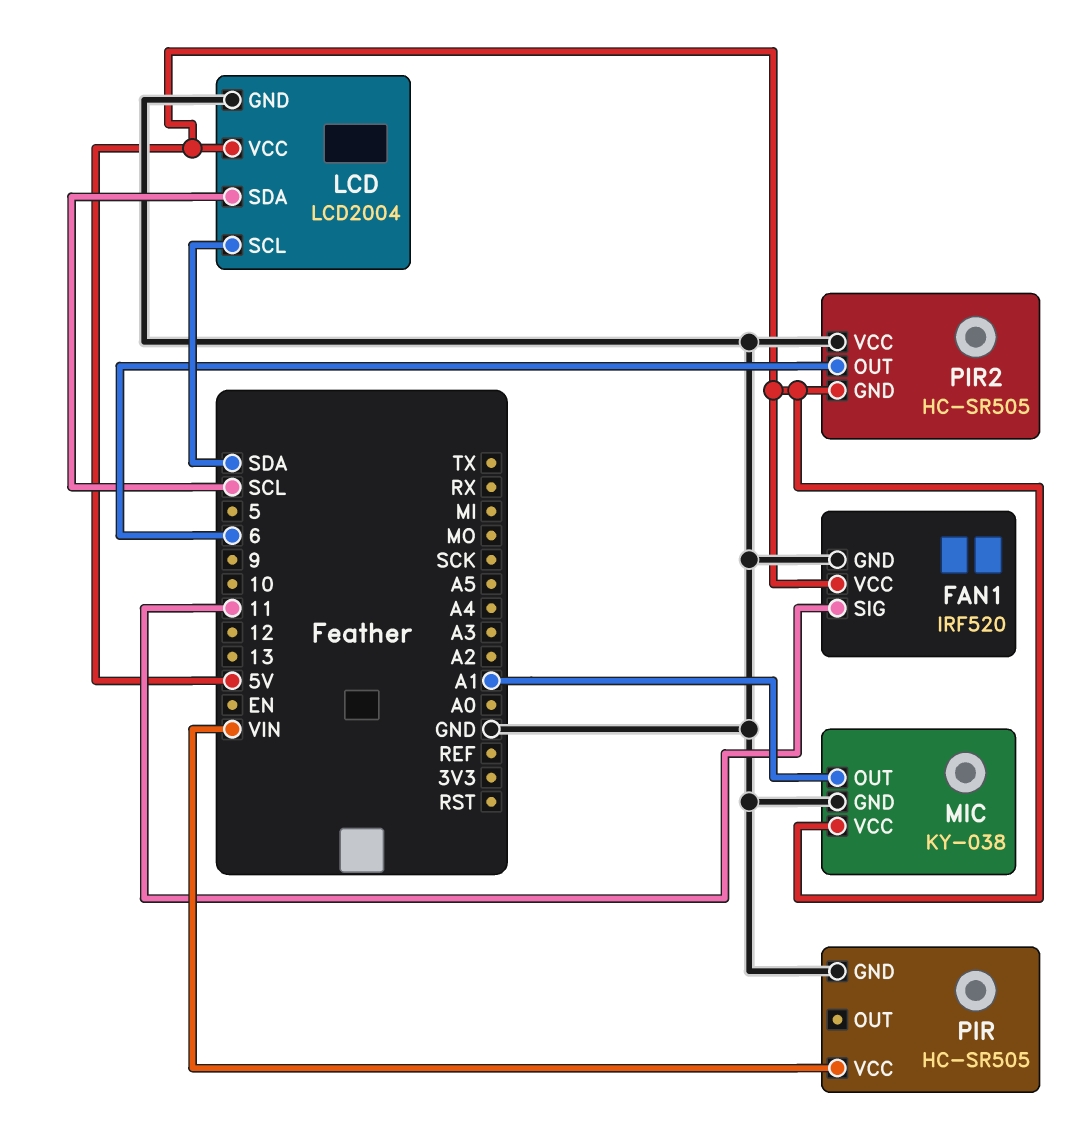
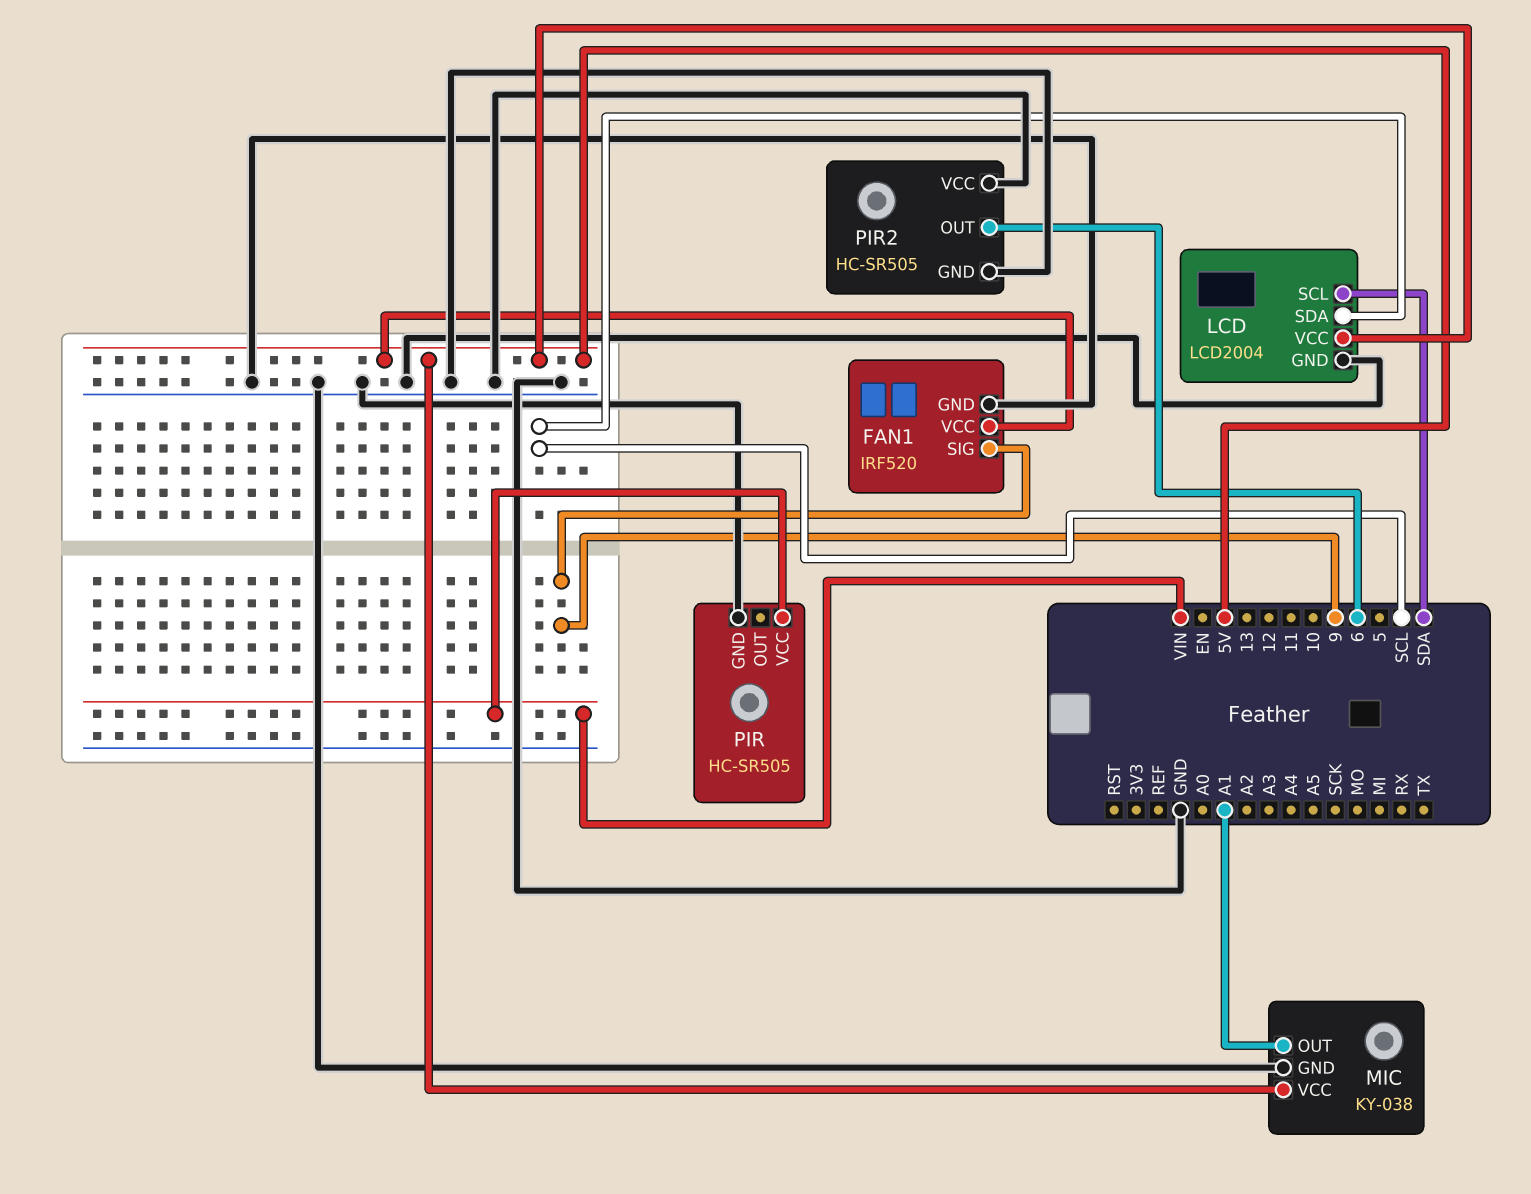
FAN1 pin SIG: 11 -> 9
PIR2 pin GND: 5V -> GND

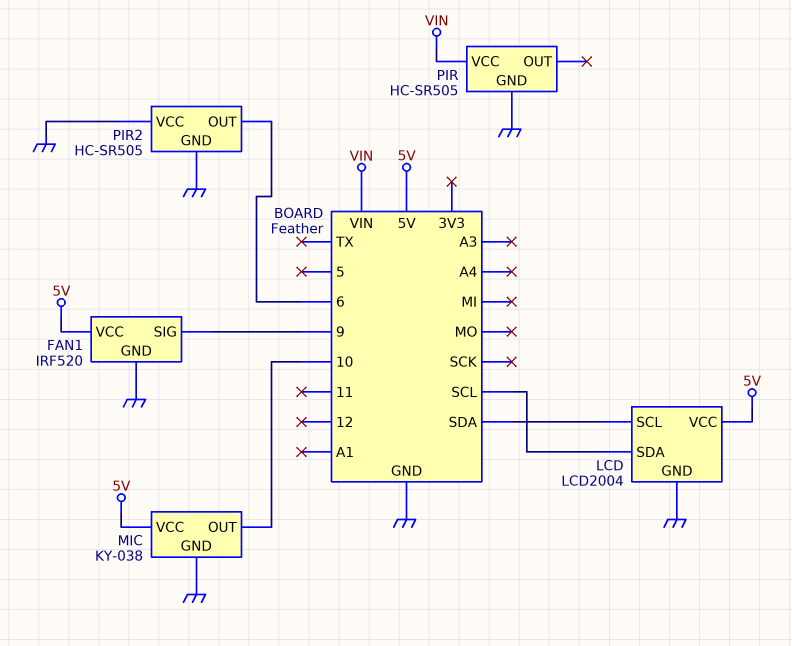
MIC pin OUT: A1 -> 10

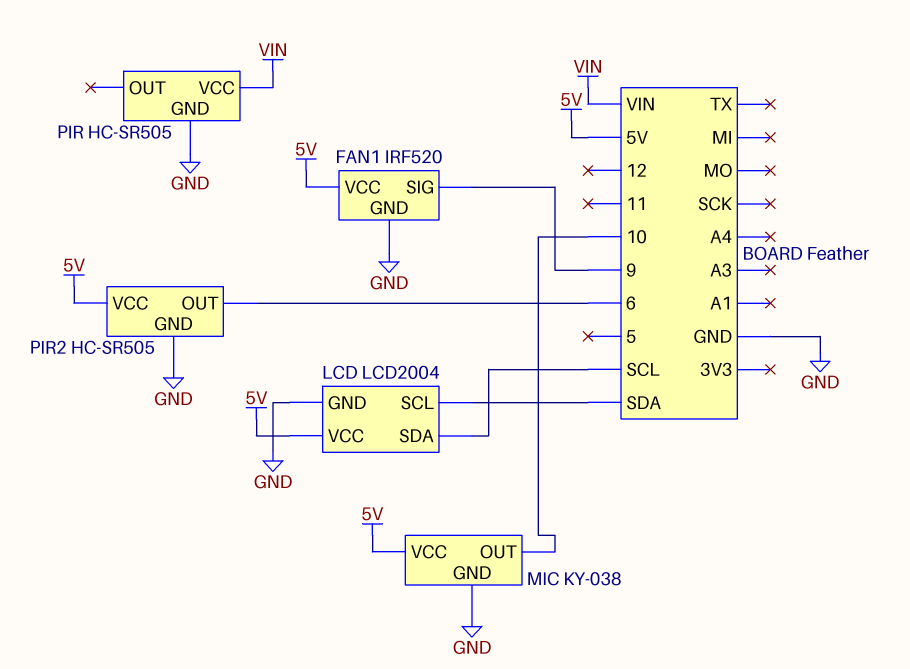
PIR2 pin VCC: GND -> 5V

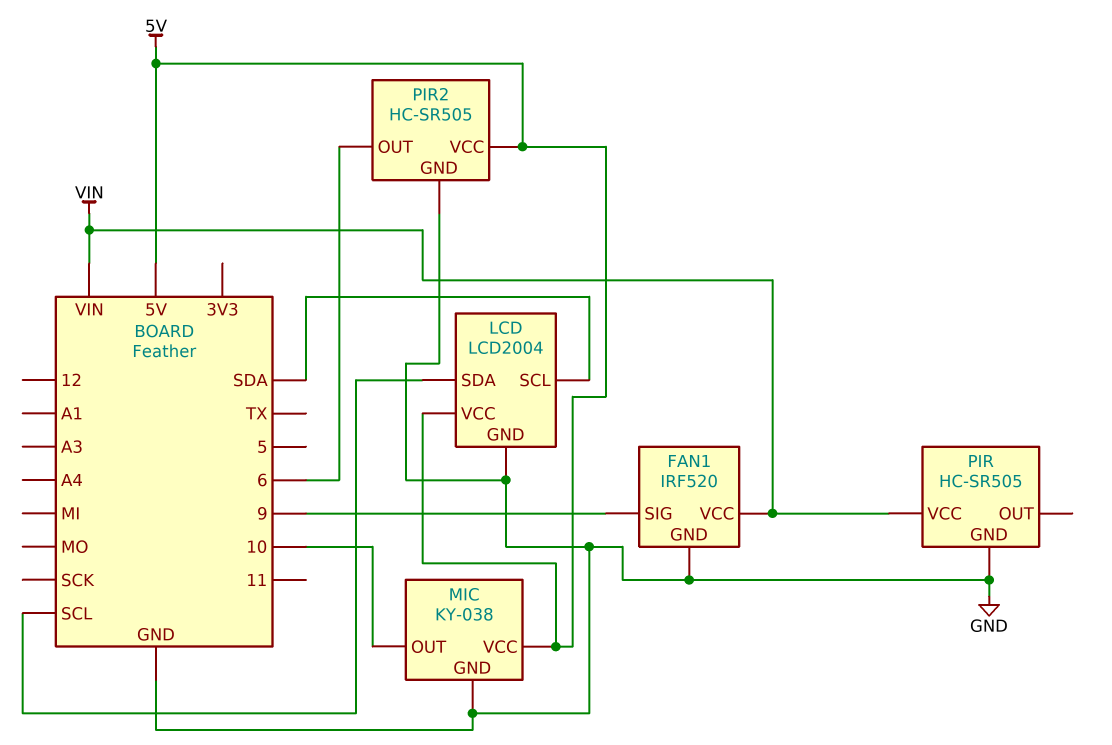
FAN1 pin VCC: 5V -> VIN

